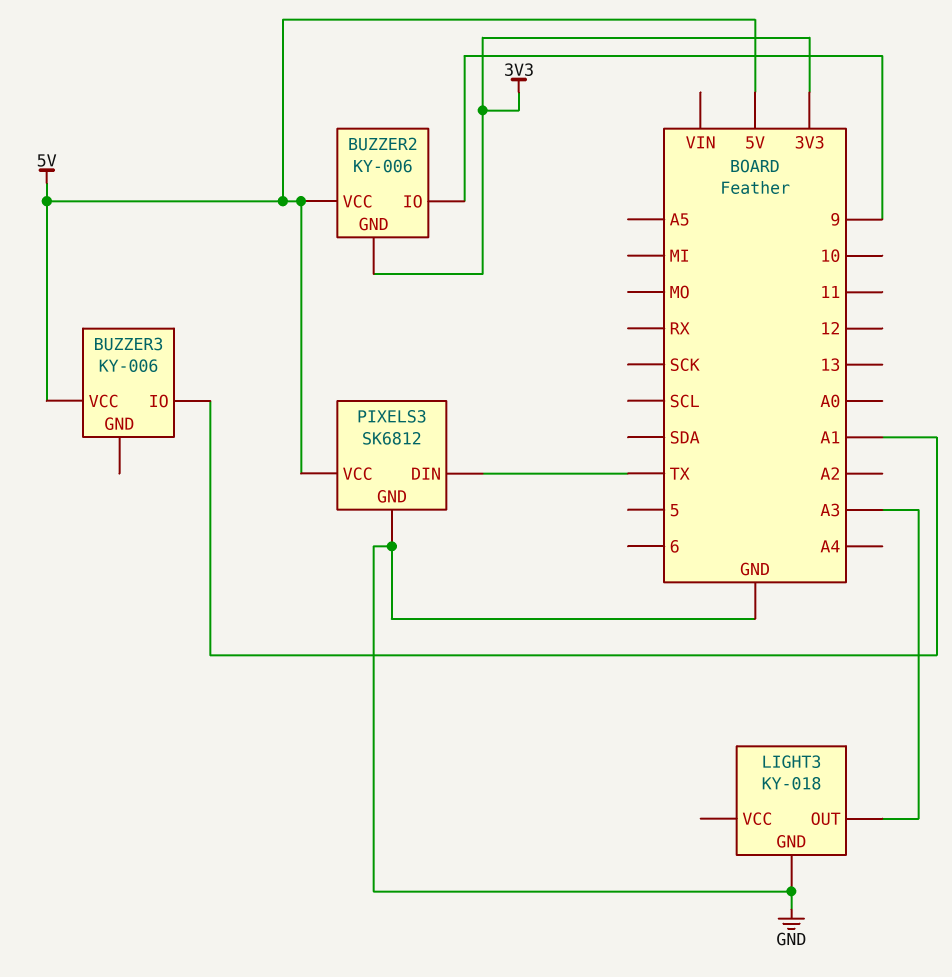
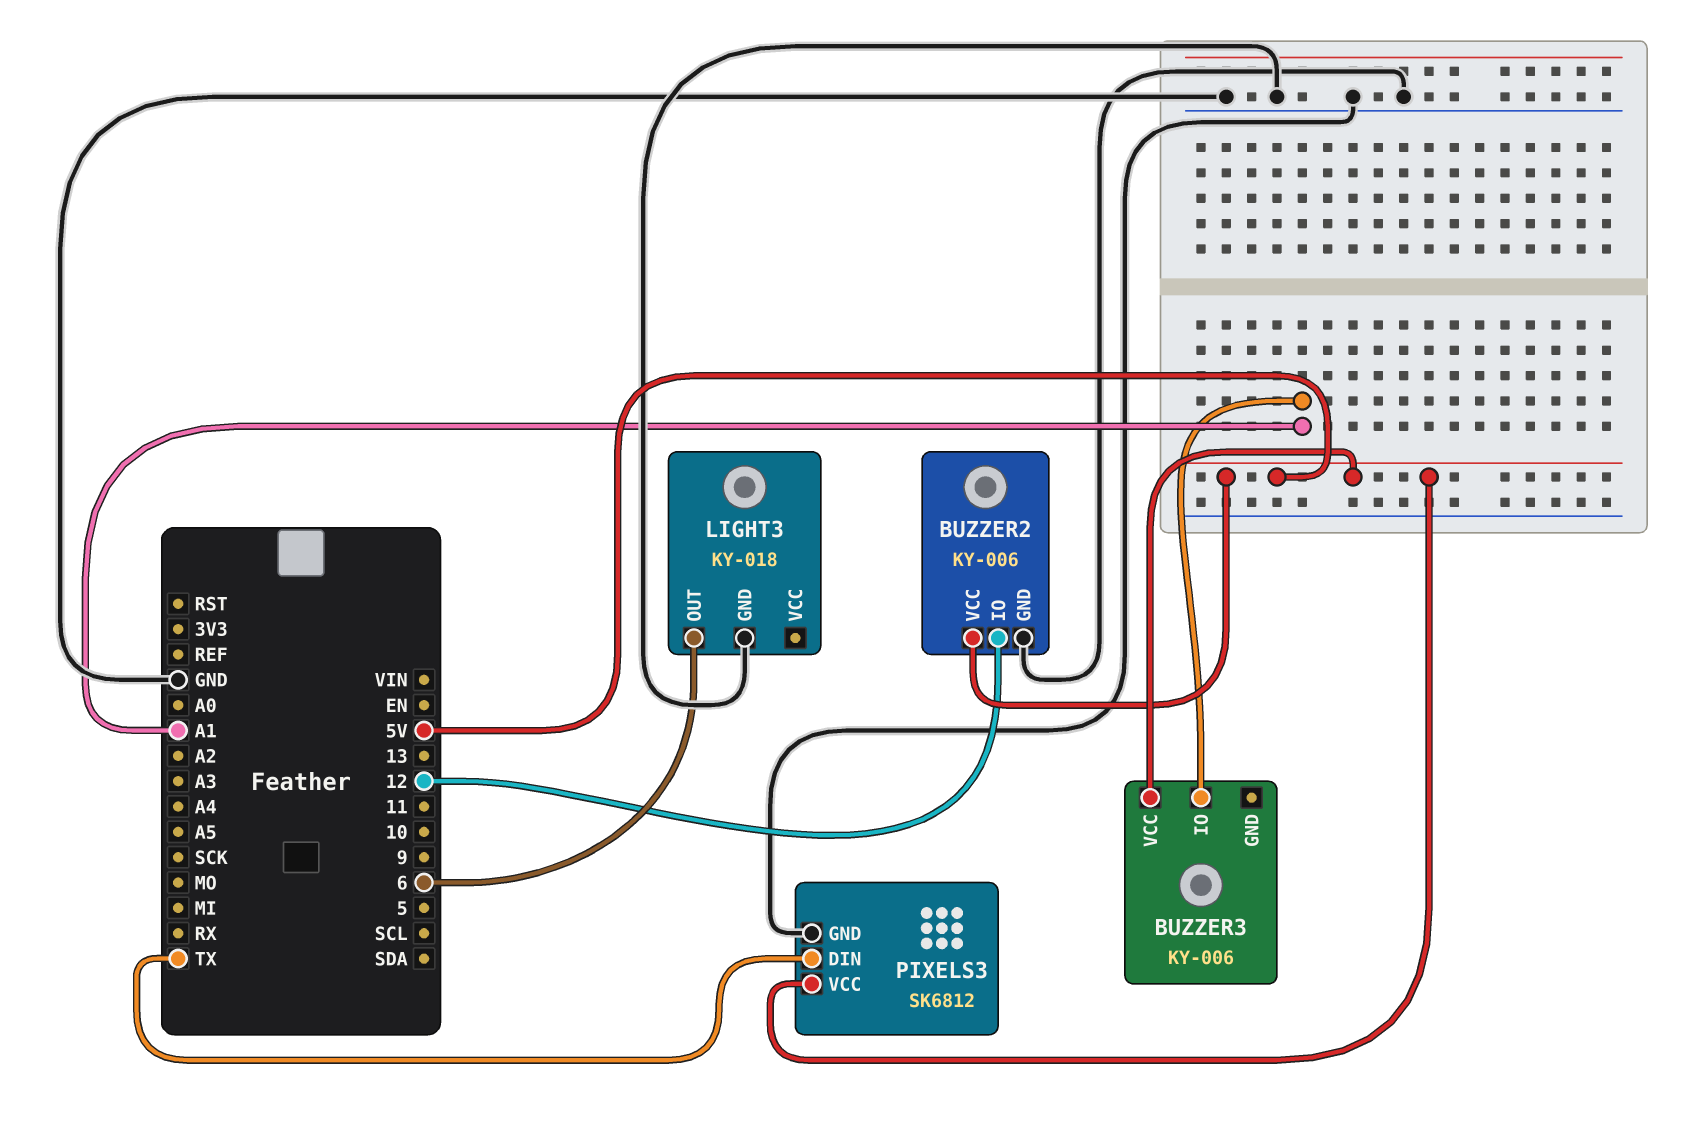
BUZZER2 pin GND: 3V3 -> GND
BUZZER2 pin IO: 9 -> 12
LIGHT3 pin OUT: A3 -> 6

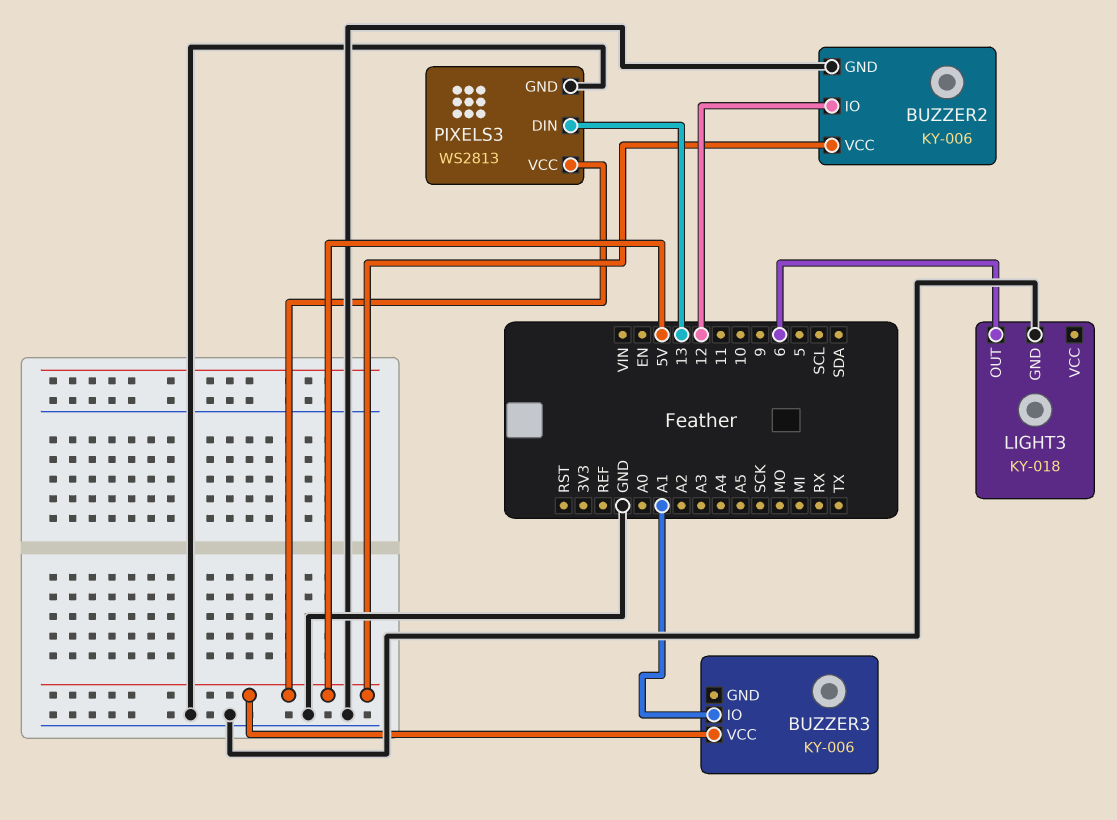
PIXELS3: SK6812 -> WS2813
PIXELS3 pin DIN: TX -> 13

